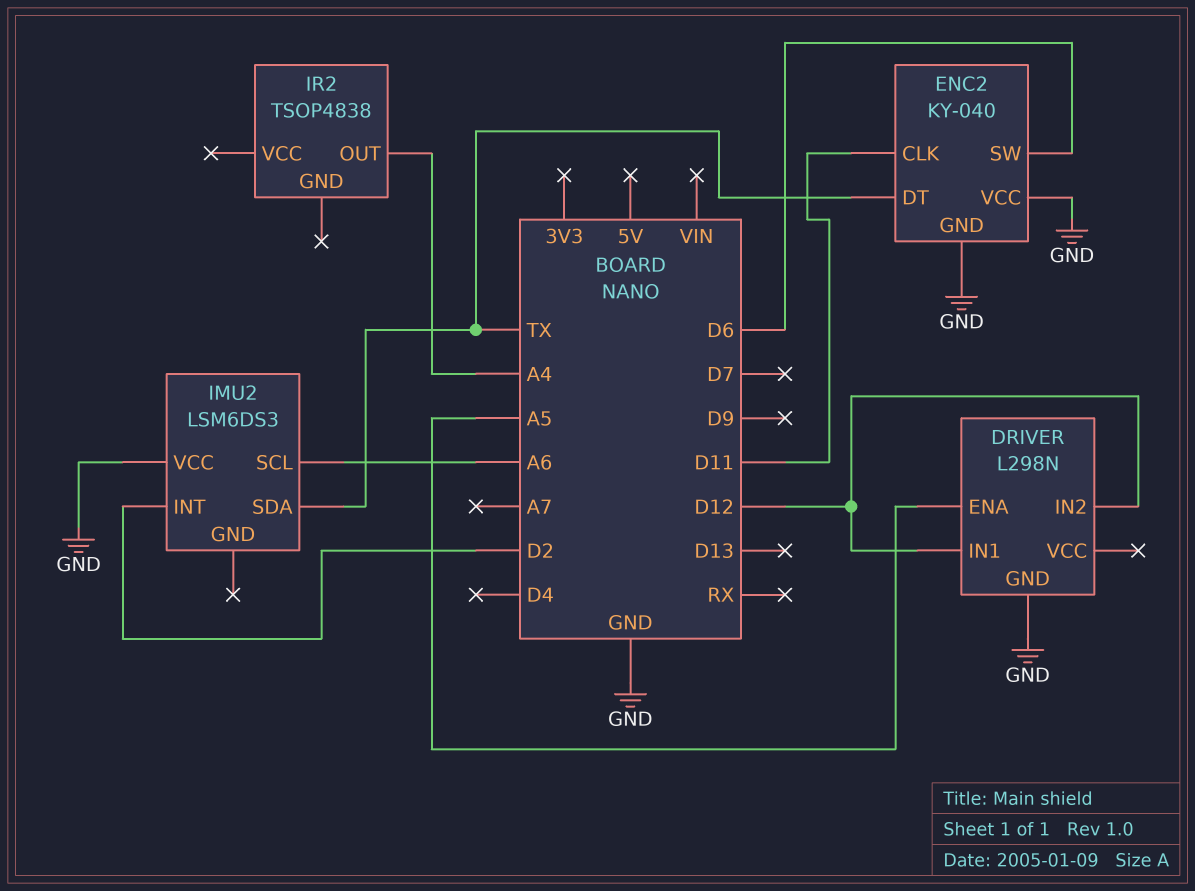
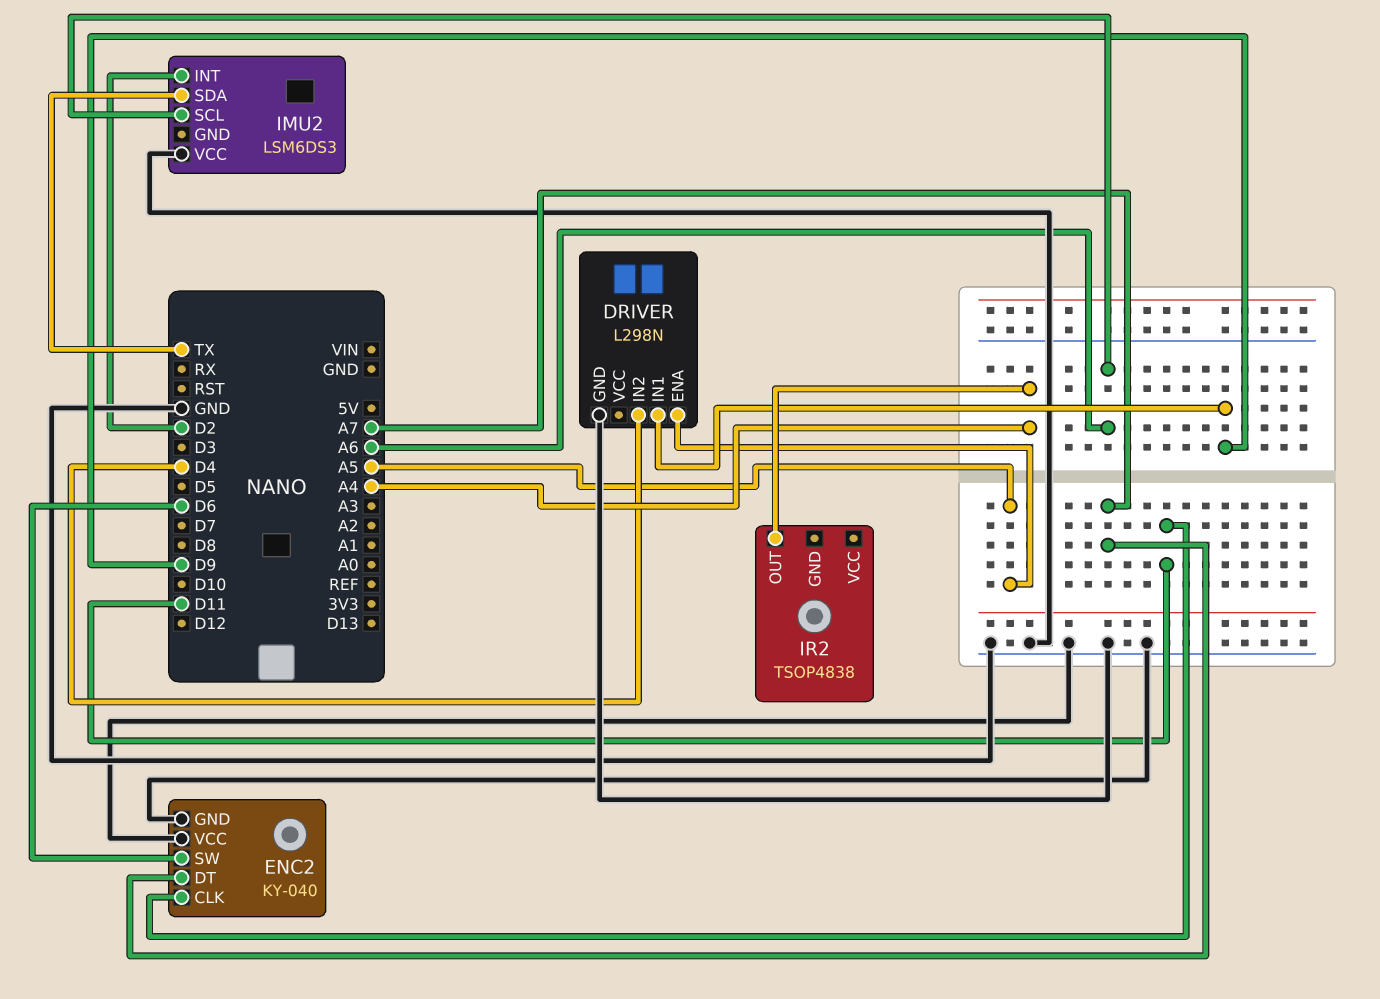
DRIVER pin IN1: D12 -> D9
DRIVER pin IN2: D12 -> D4
ENC2 pin DT: TX -> A7

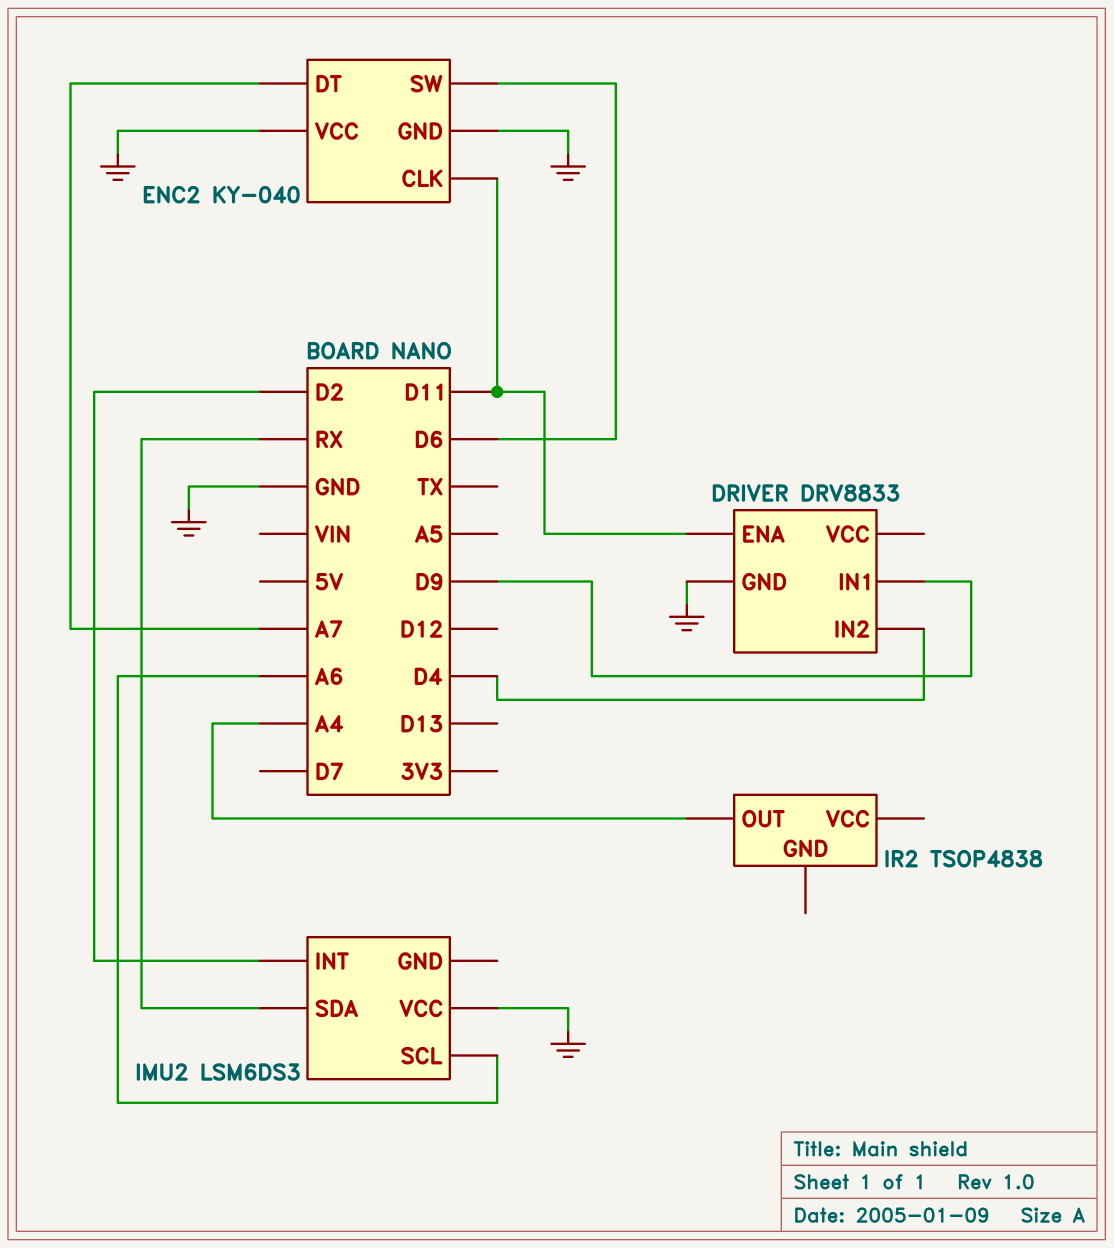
DRIVER: L298N -> DRV8833
DRIVER pin ENA: A5 -> D11
IMU2 pin SDA: TX -> RX

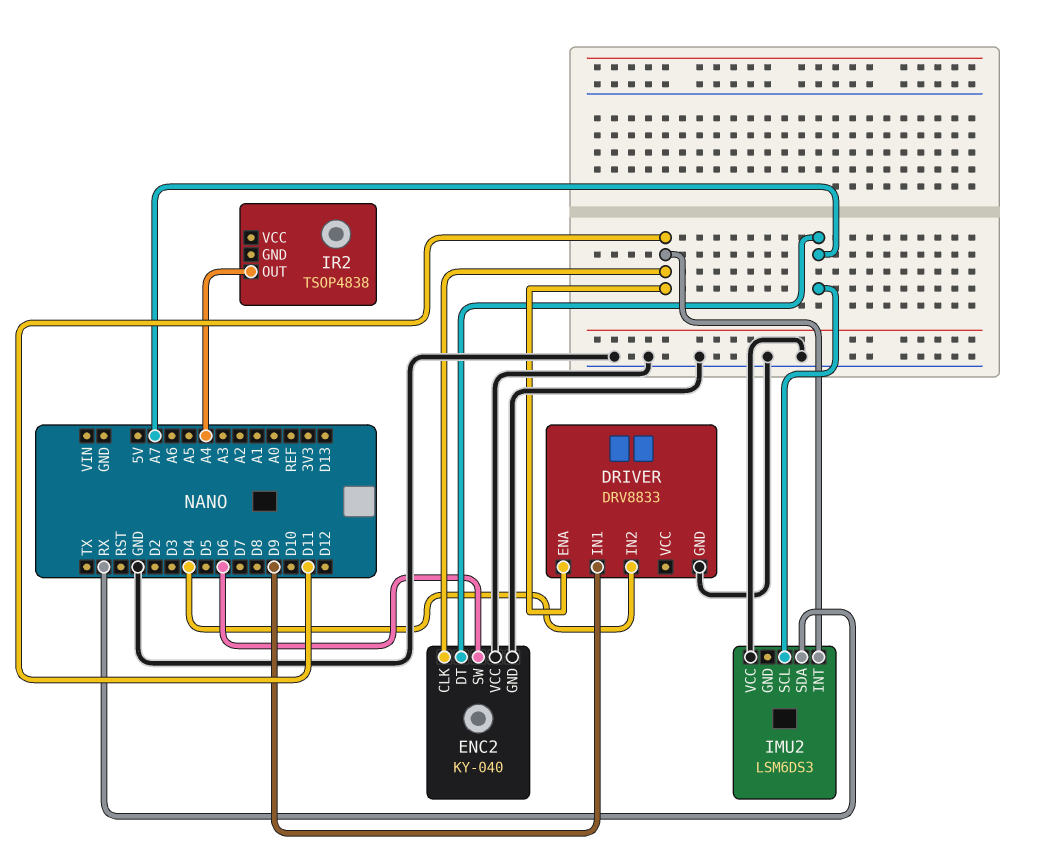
IMU2 pin INT: D2 -> D11
IMU2 pin SCL: A6 -> A7

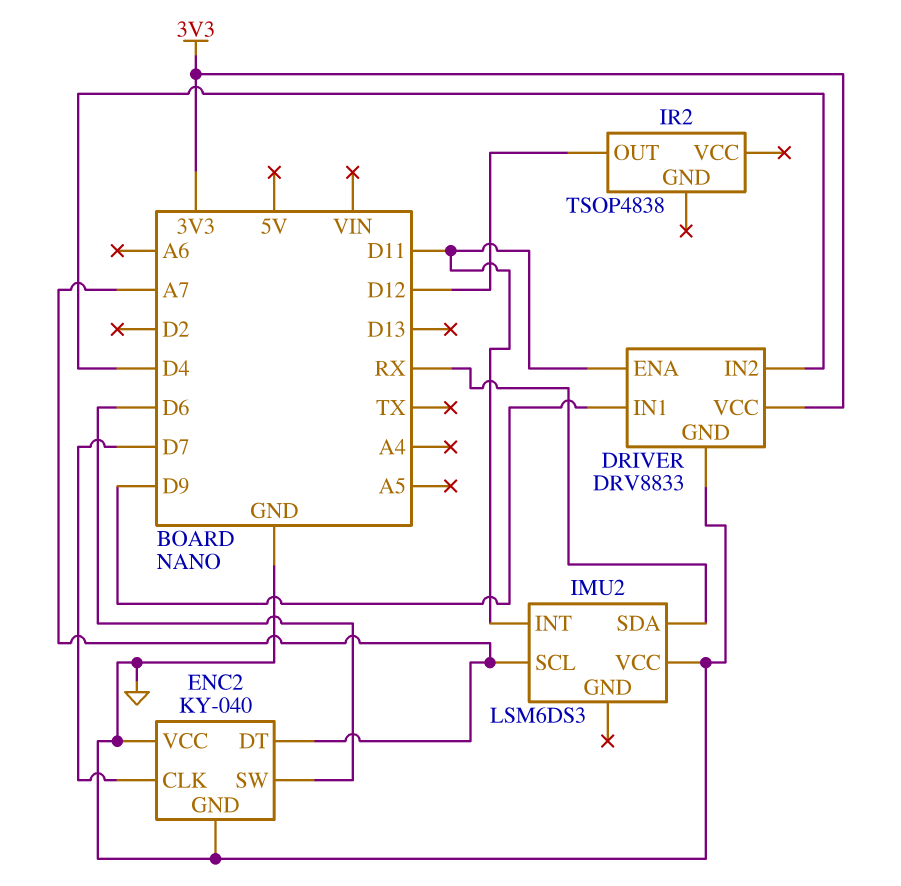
DRIVER pin VCC: none -> 3V3
ENC2 pin CLK: D11 -> D7
IR2 pin OUT: A4 -> D12

